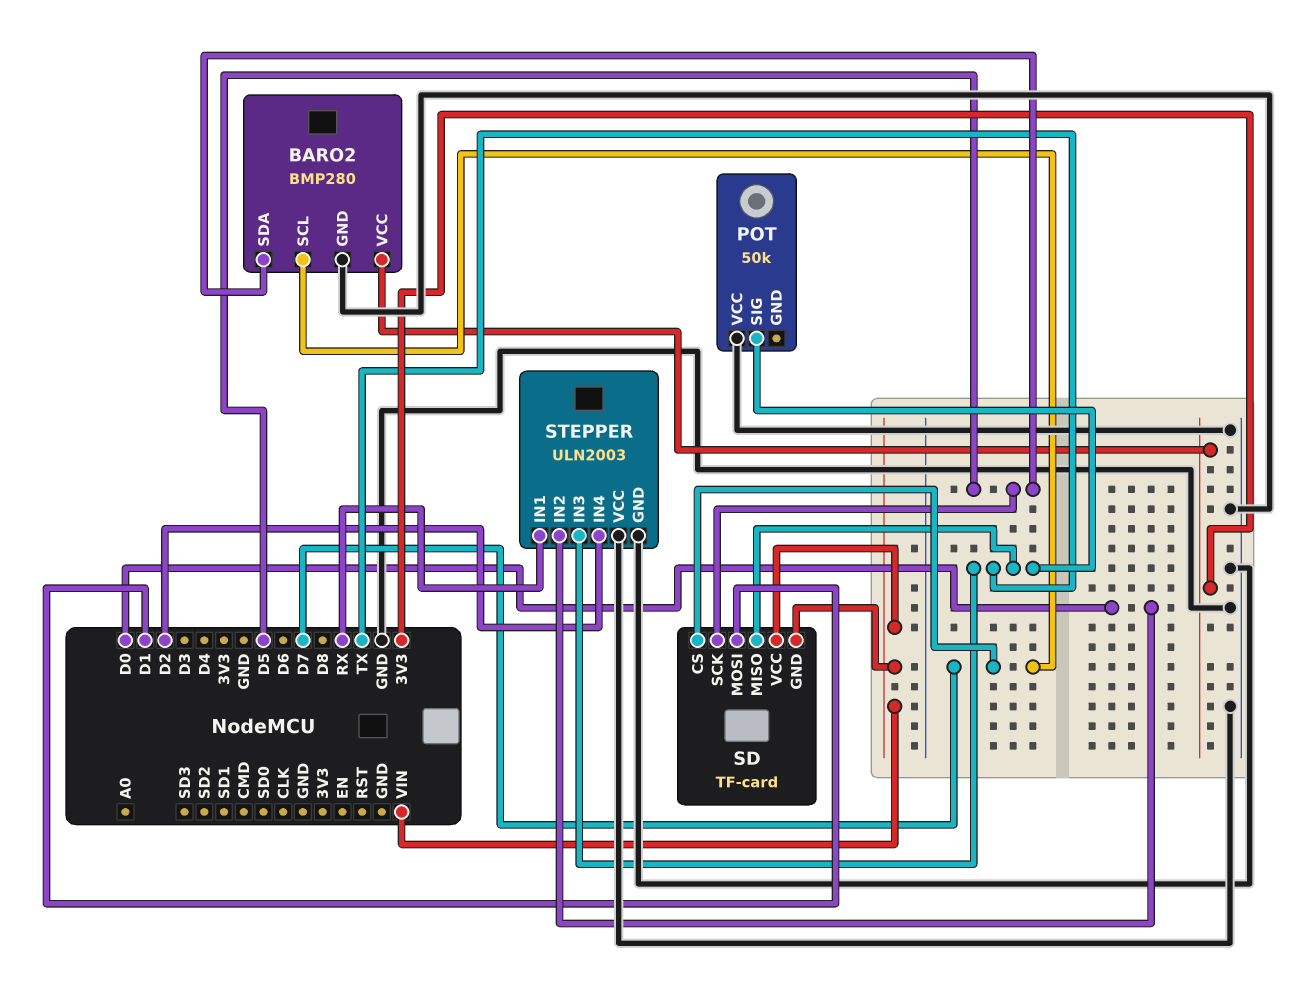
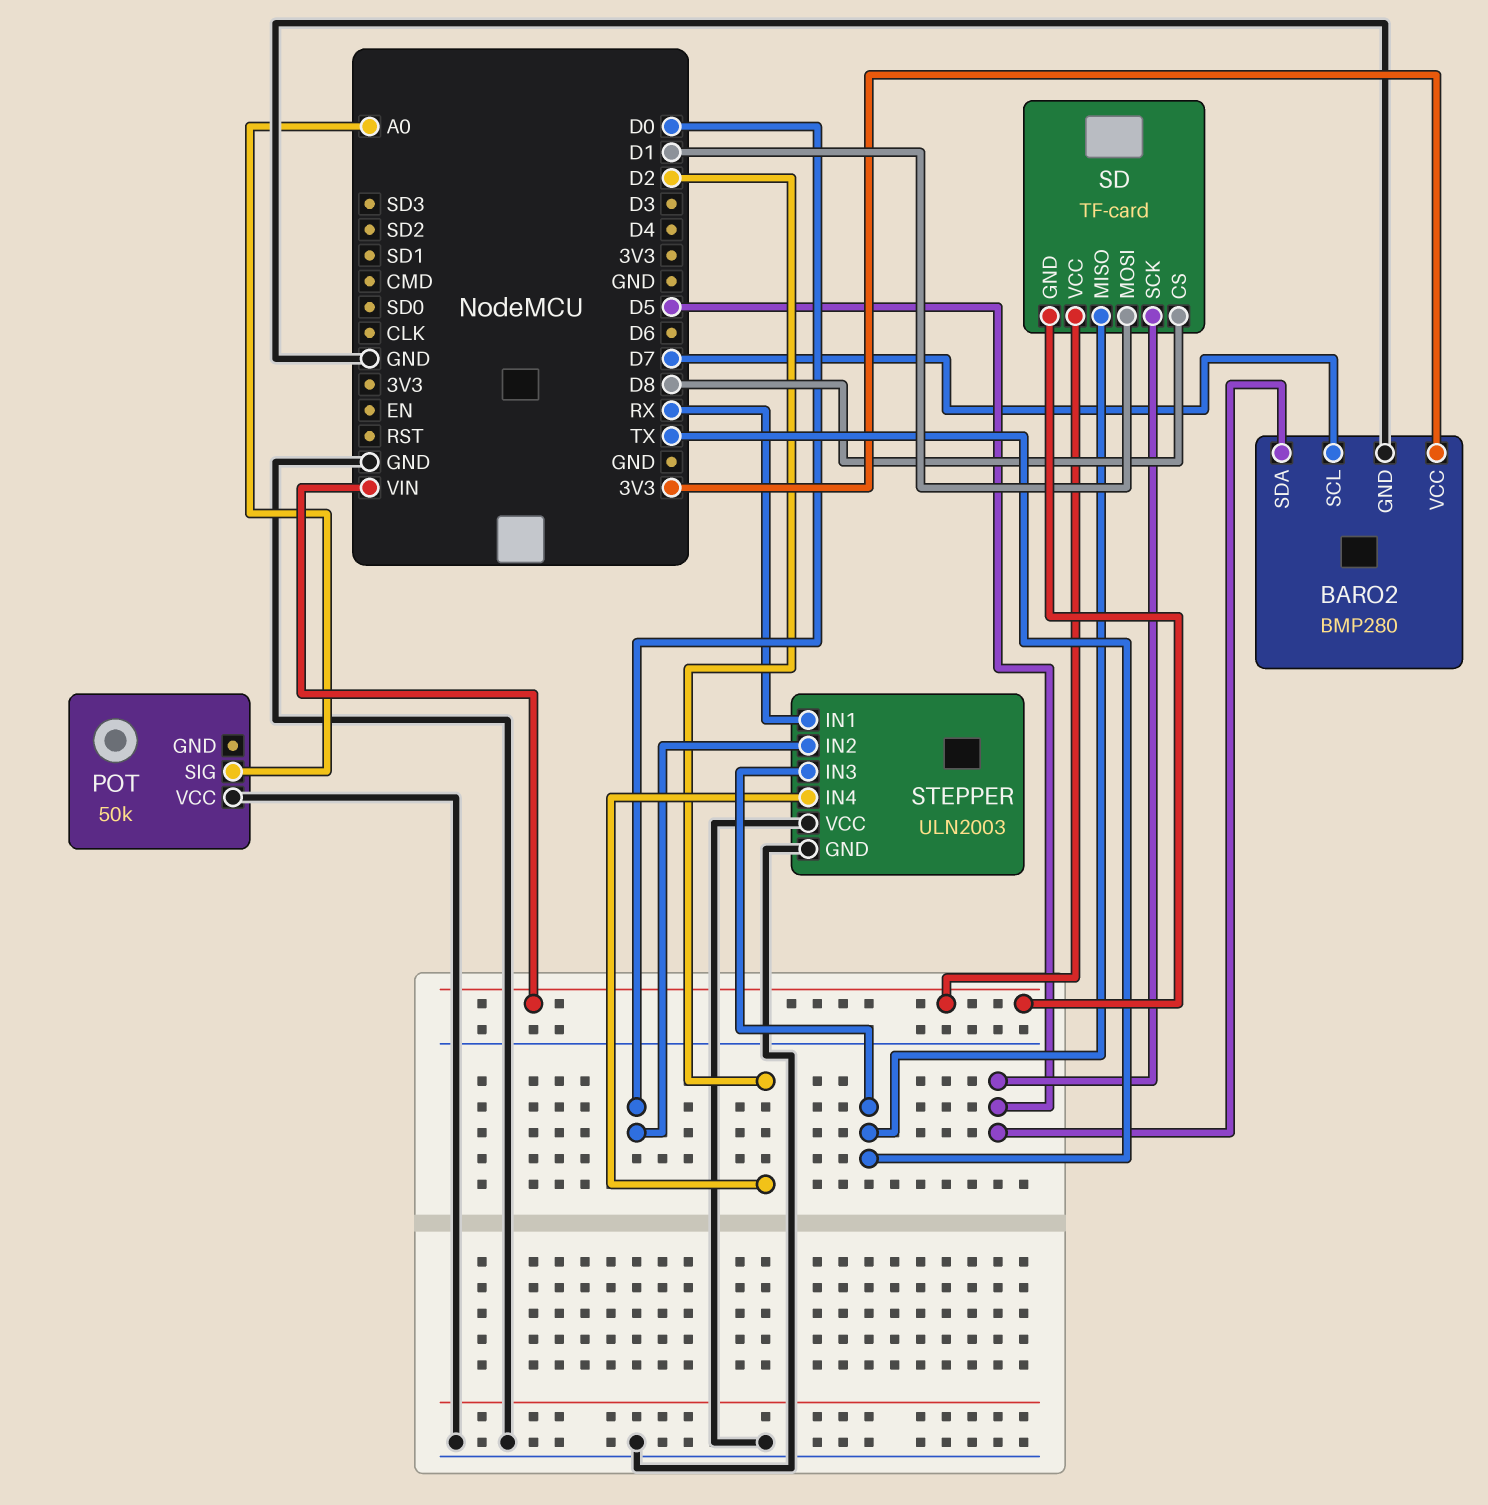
POT pin SIG: TX -> A0
SD pin CS: D7 -> D8

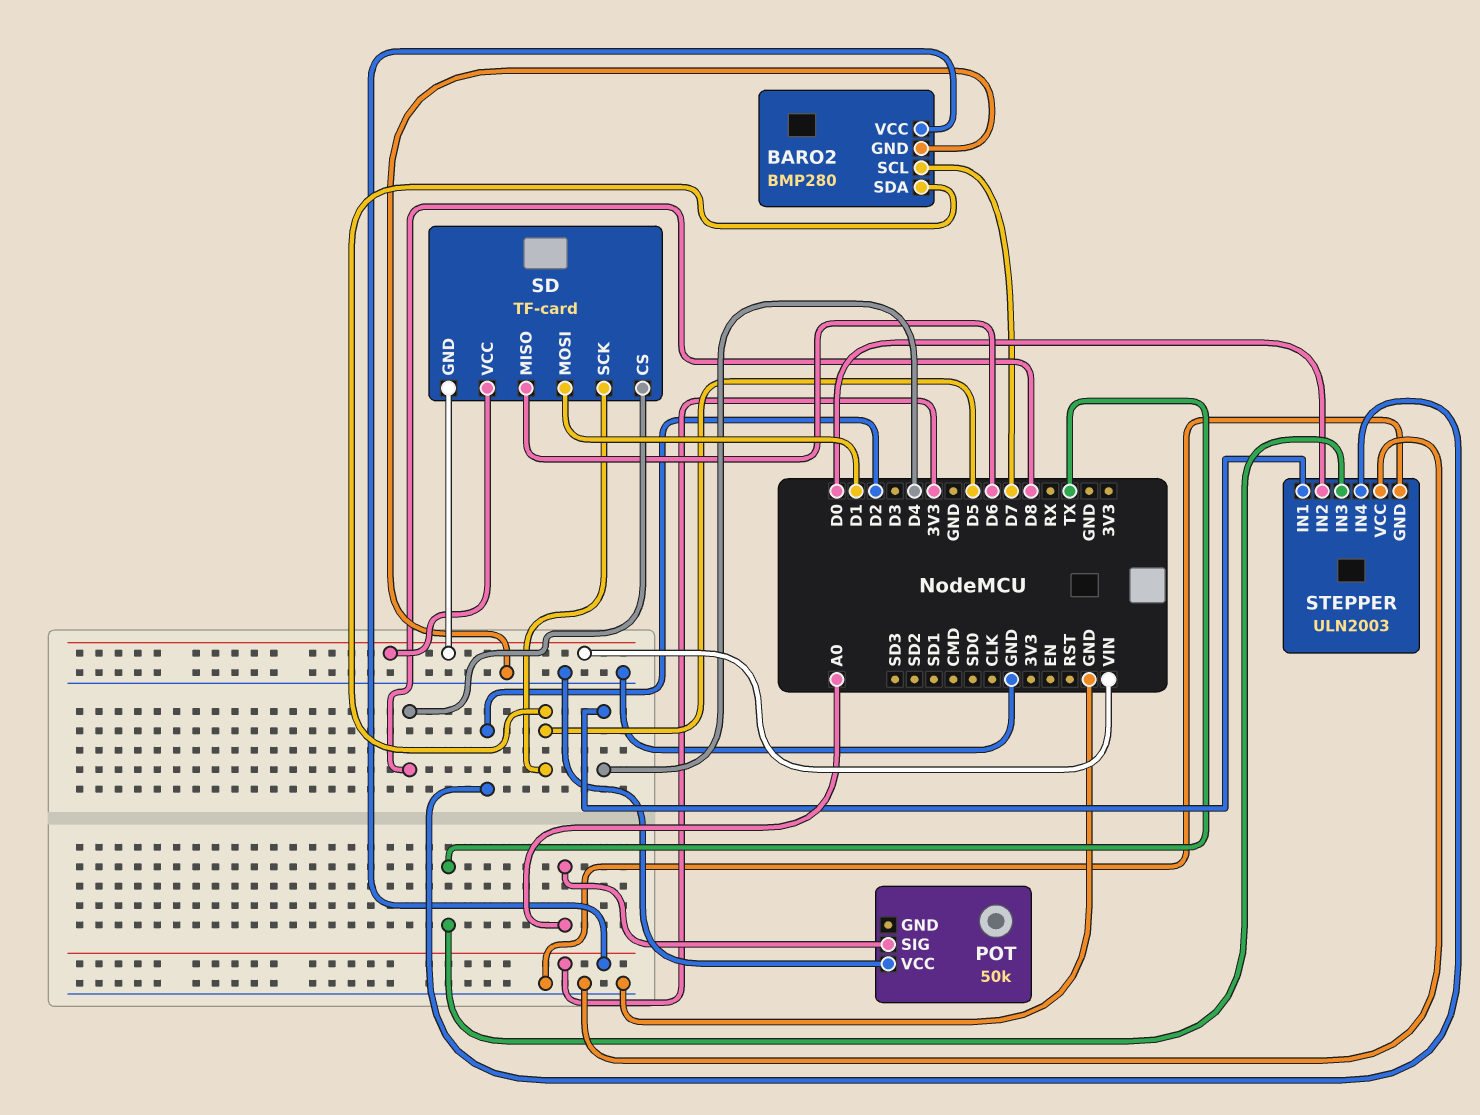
SD pin MISO: TX -> D6
STEPPER pin IN1: RX -> D4

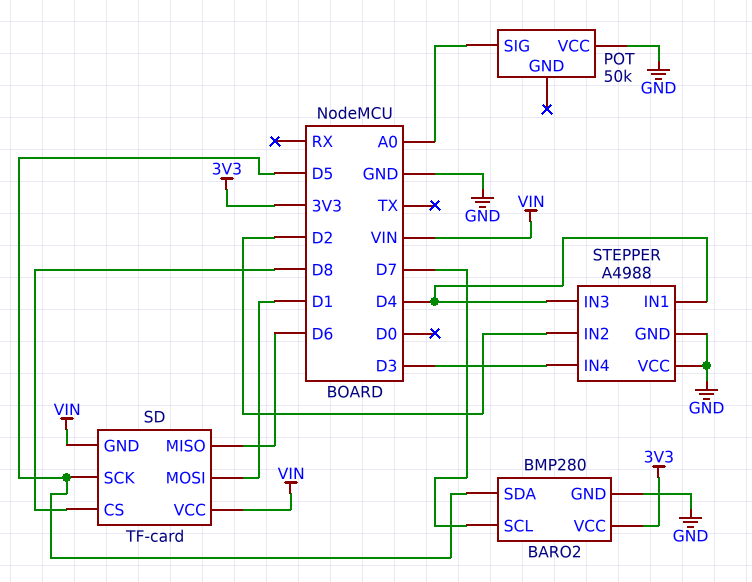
STEPPER: ULN2003 -> A4988
STEPPER pin IN2: D0 -> D2
STEPPER pin IN3: TX -> D4
STEPPER pin IN4: D2 -> D3

